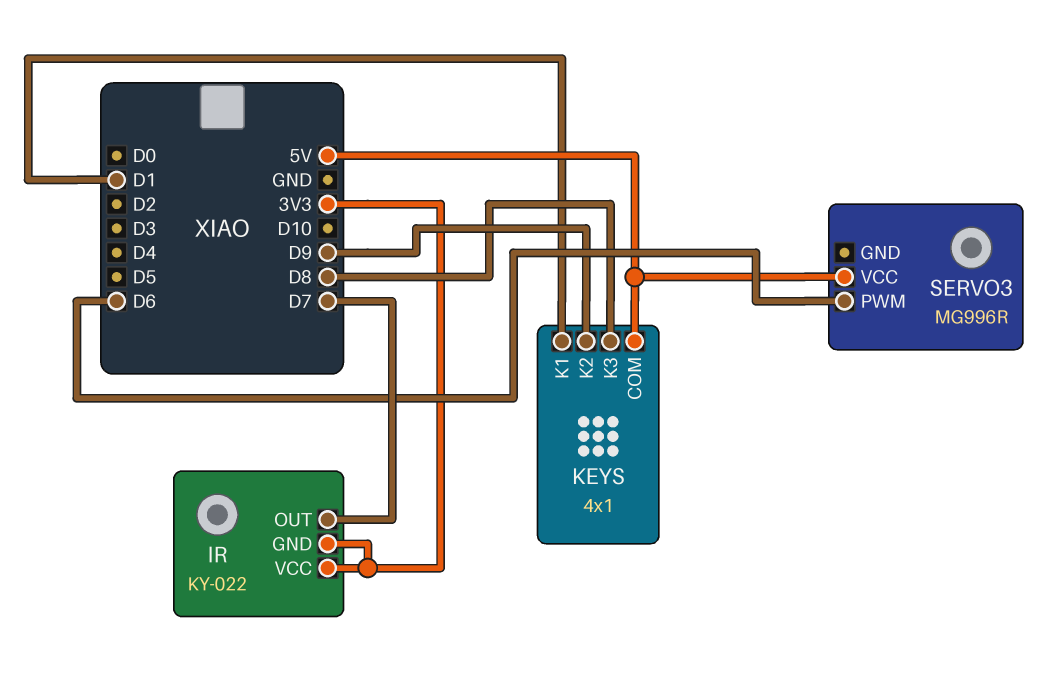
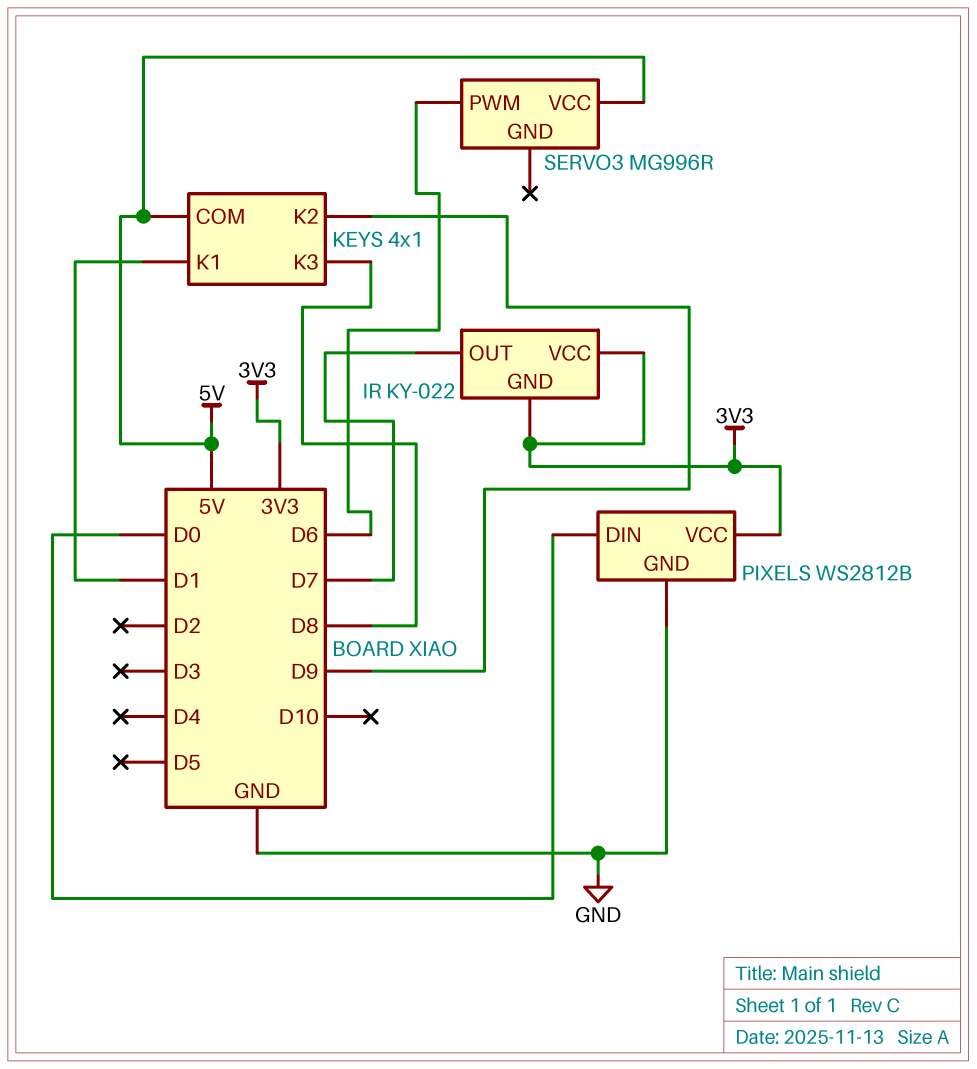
PIXELS: none -> WS2812B
PIXELS pin DIN: none -> D0
PIXELS pin GND: none -> GND
PIXELS pin VCC: none -> 3V3

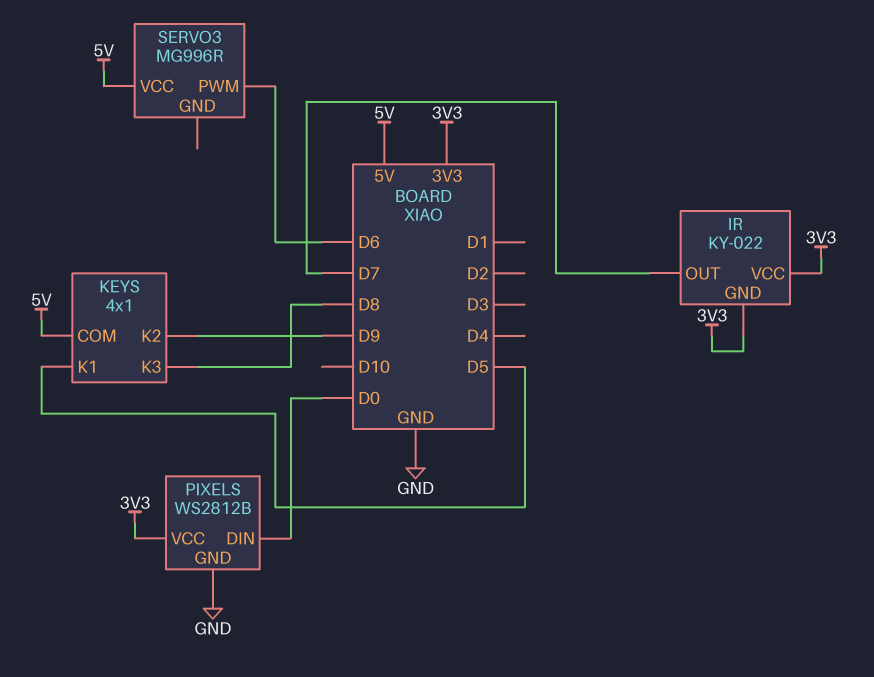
KEYS pin K1: D1 -> D5

